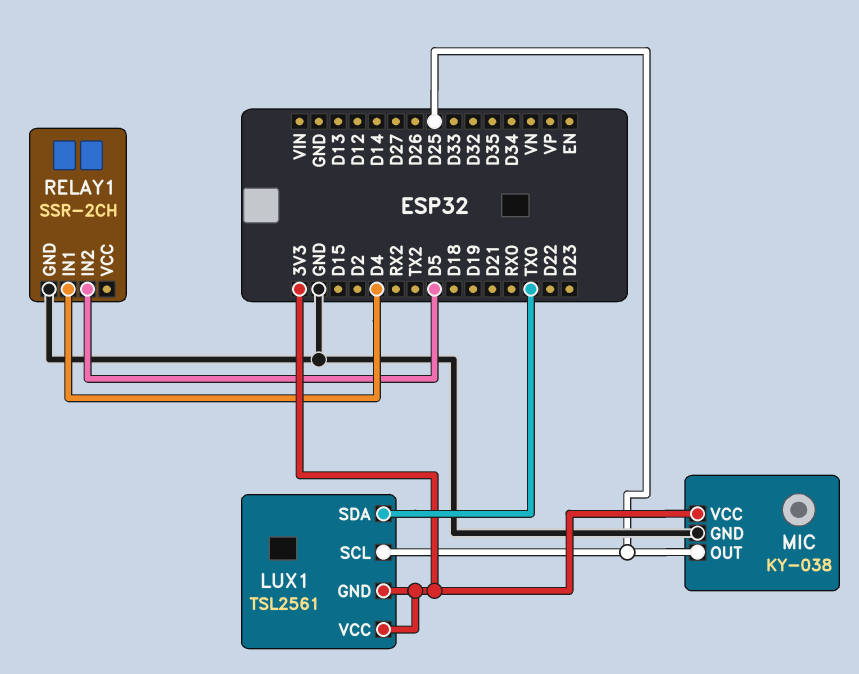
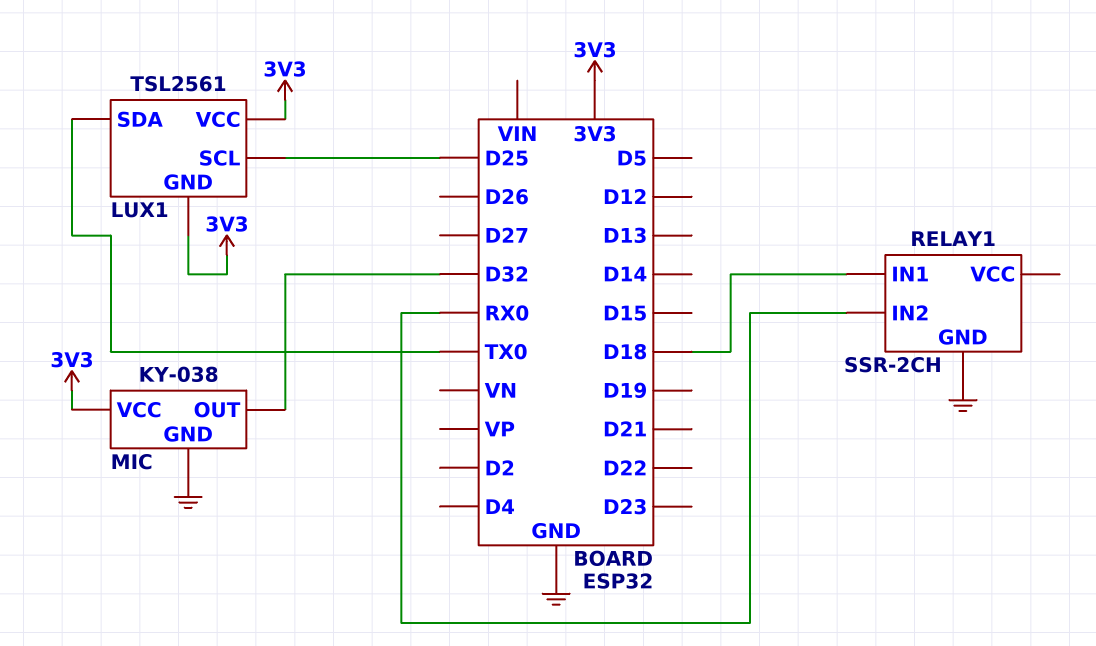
MIC pin OUT: D25 -> D32
RELAY1 pin IN1: D4 -> D18
RELAY1 pin IN2: D5 -> RX0

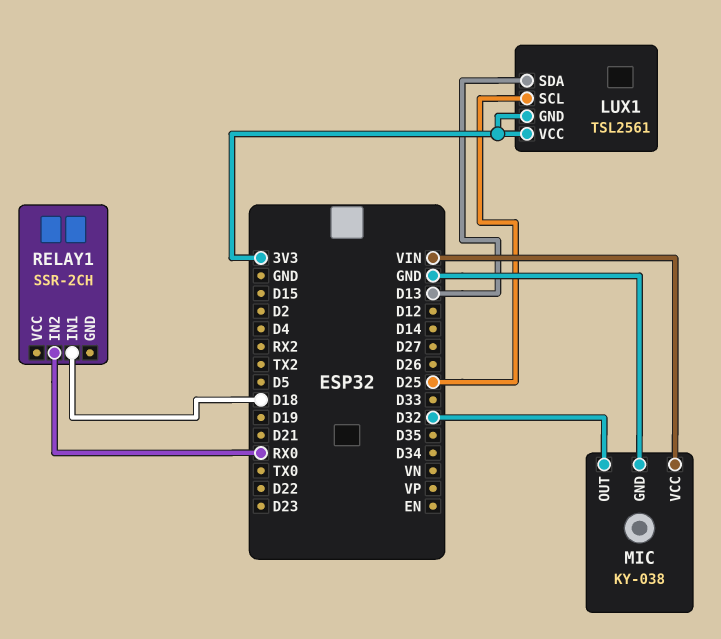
LUX1 pin SDA: TX0 -> D13
MIC pin VCC: 3V3 -> VIN
RELAY1 pin GND: GND -> none

